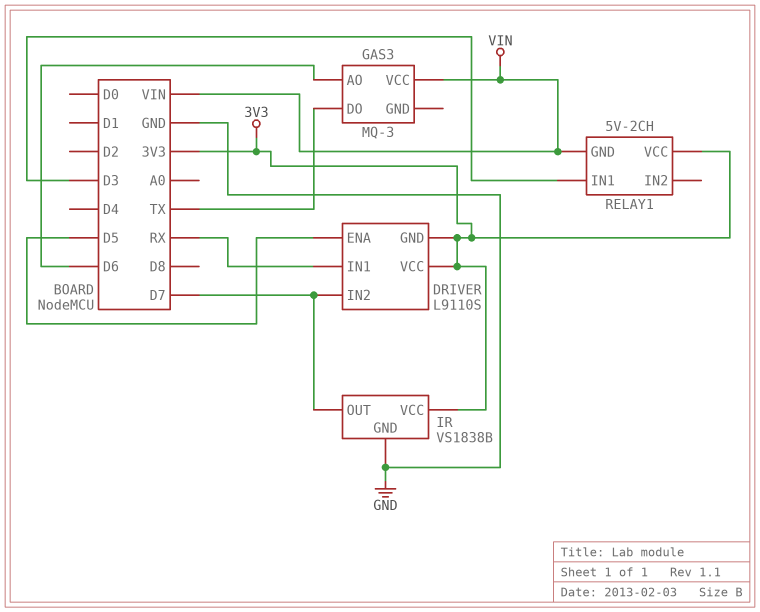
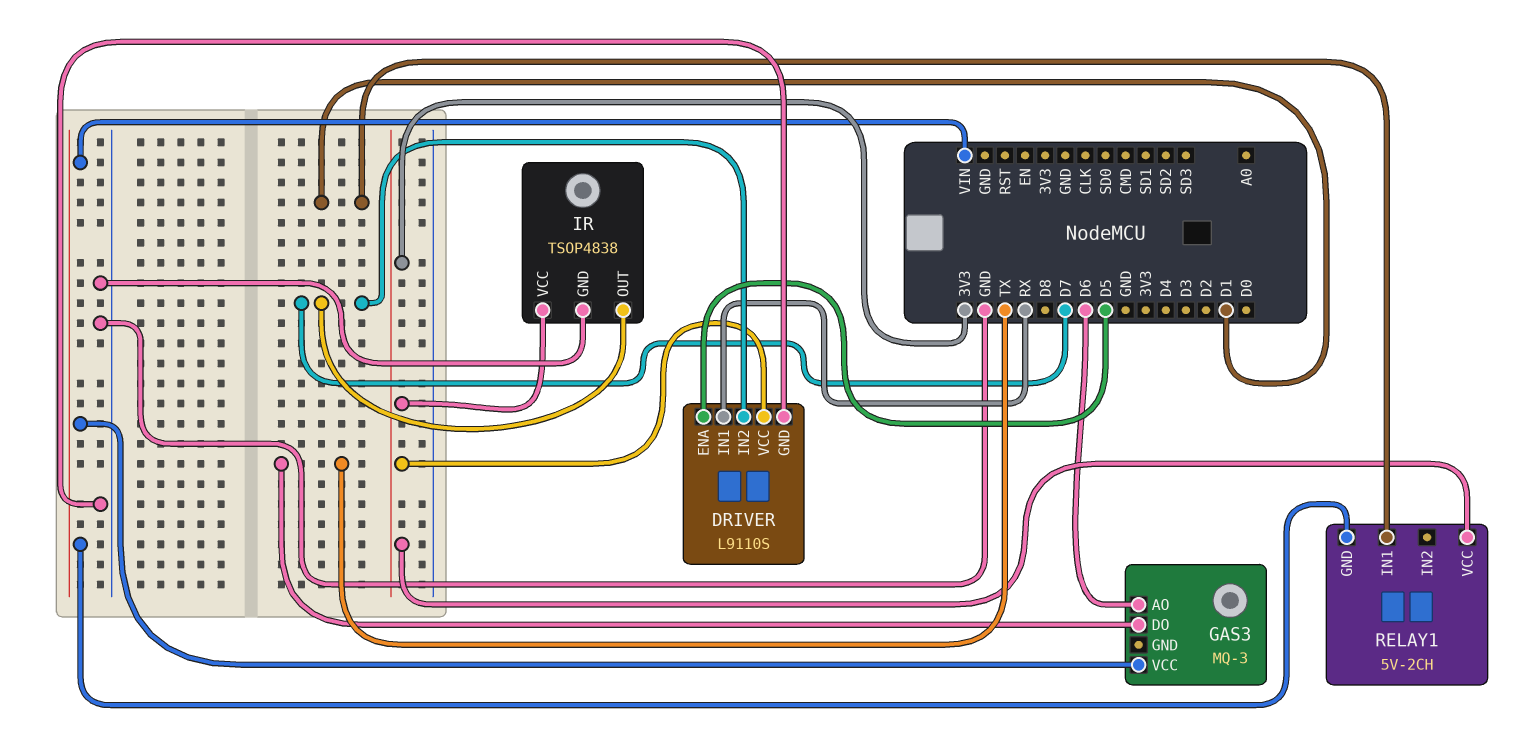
DRIVER pin GND: 3V3 -> GND
IR: VS1838B -> TSOP4838
RELAY1 pin IN1: D3 -> D1

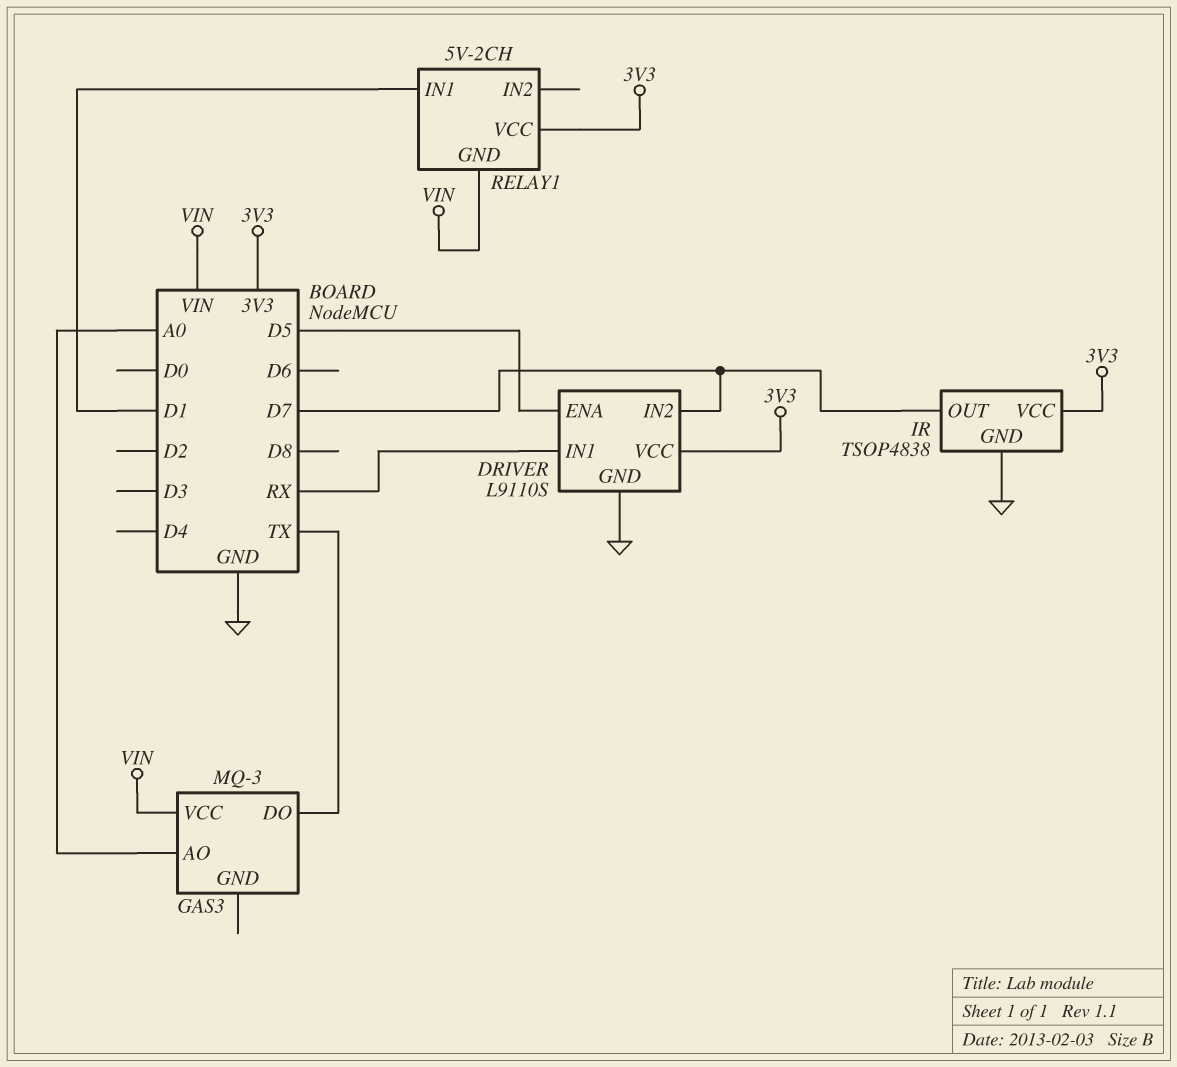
GAS3 pin AO: D6 -> A0

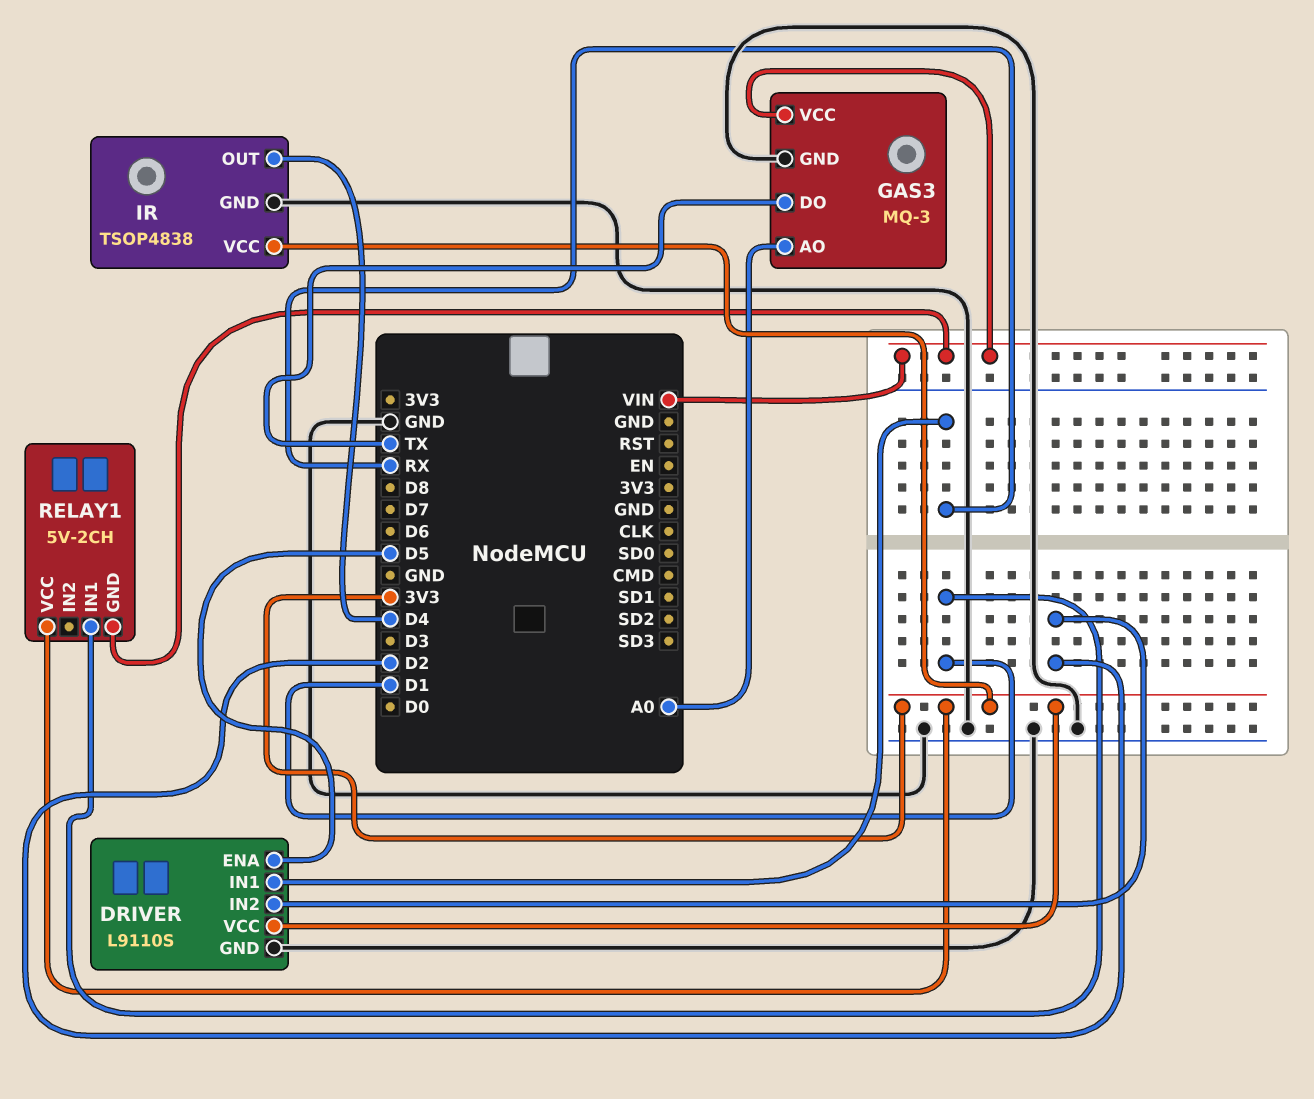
DRIVER pin IN2: D7 -> D2
GAS3 pin GND: none -> GND
IR pin OUT: D7 -> D4

